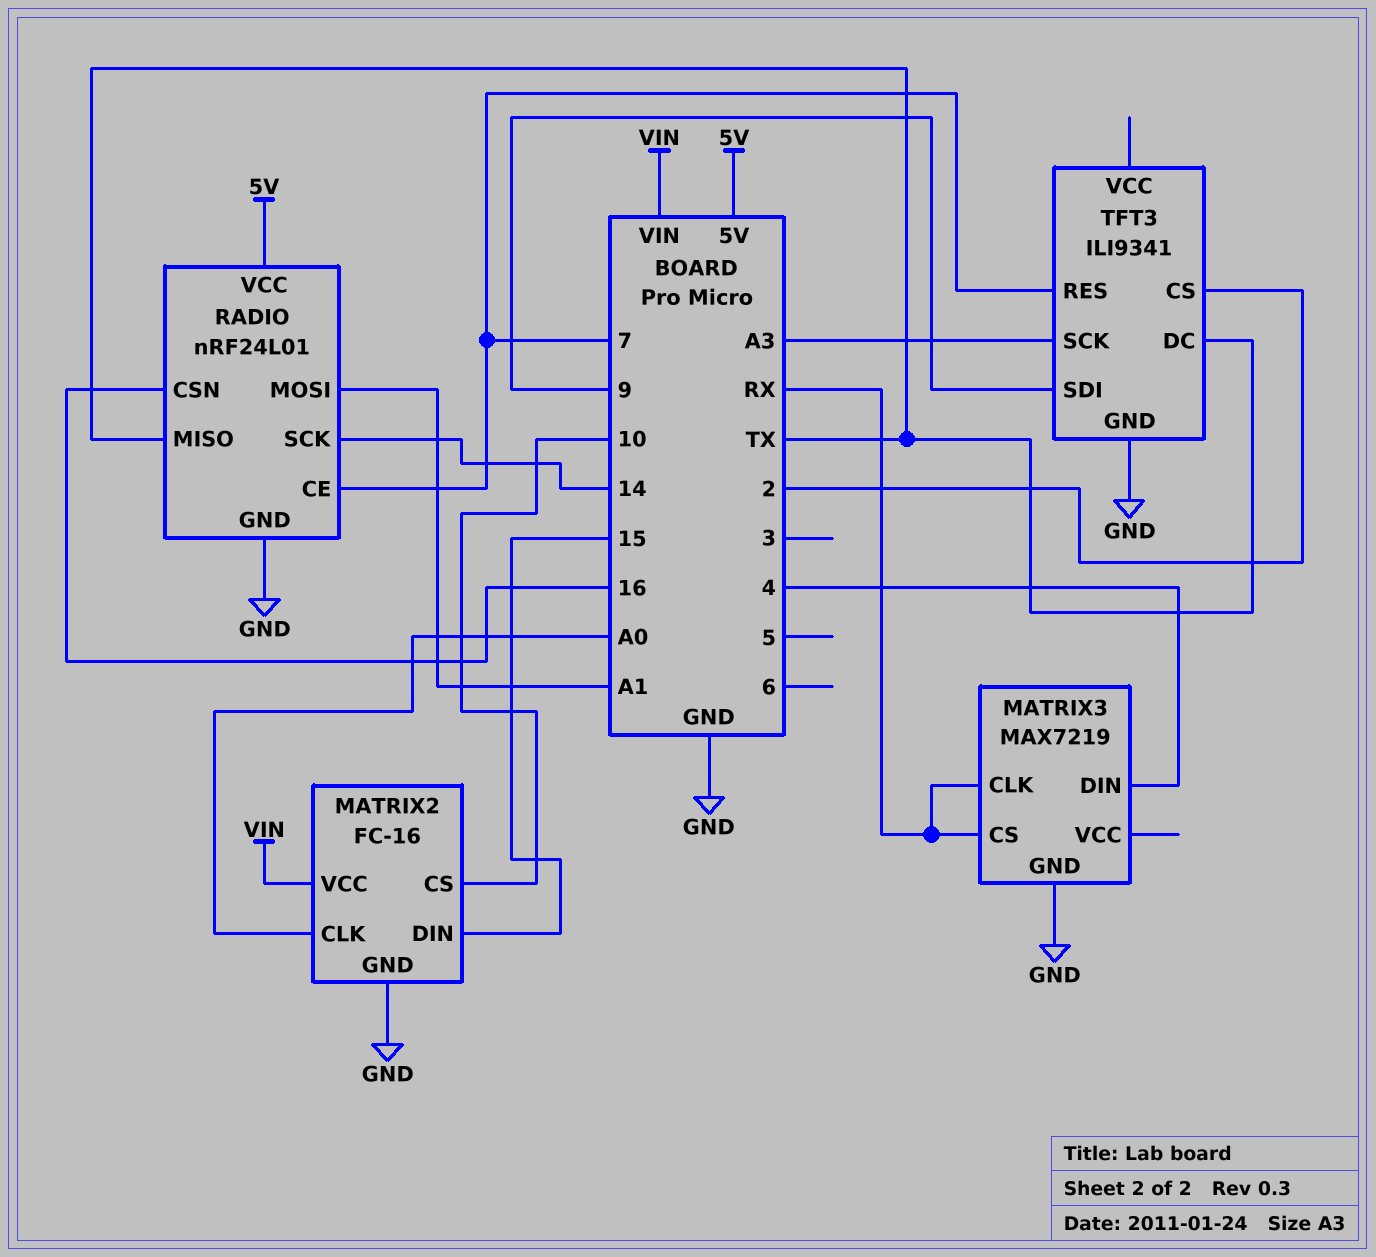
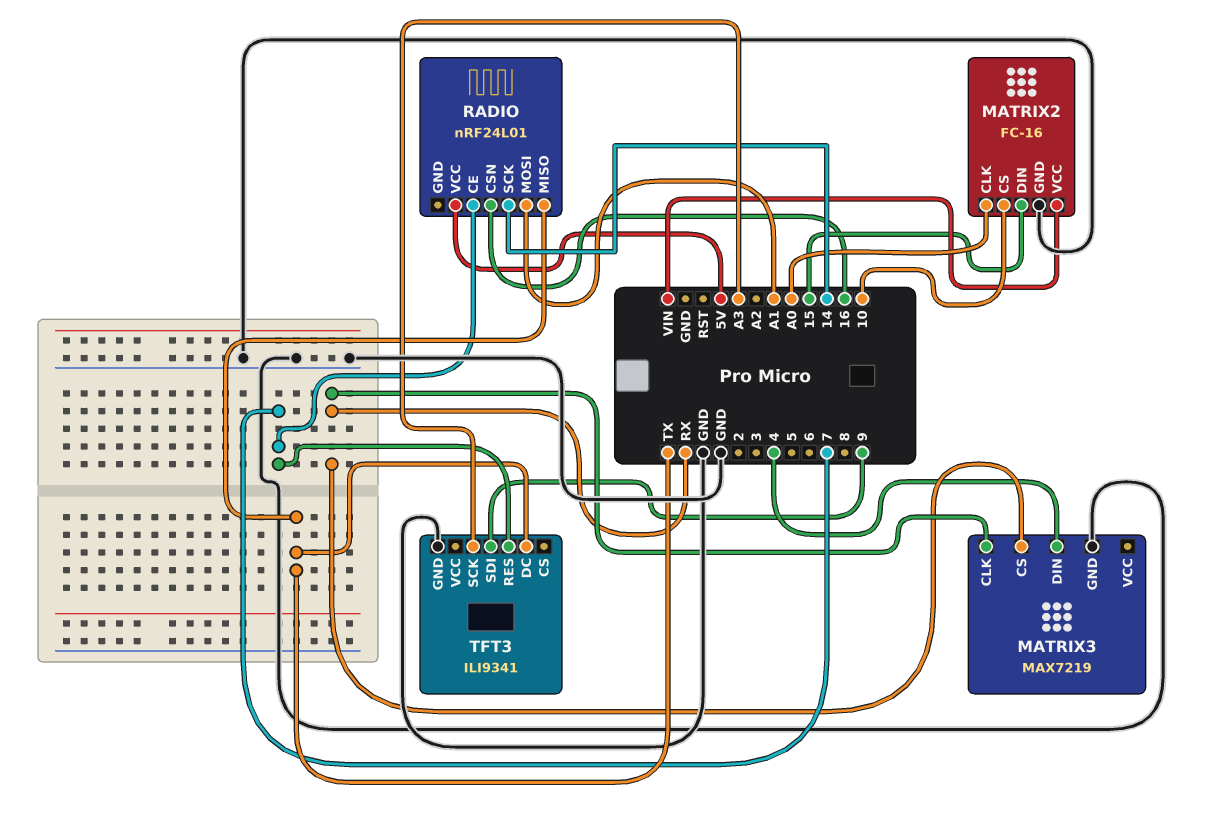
RADIO pin GND: GND -> none
TFT3 pin CS: 2 -> none

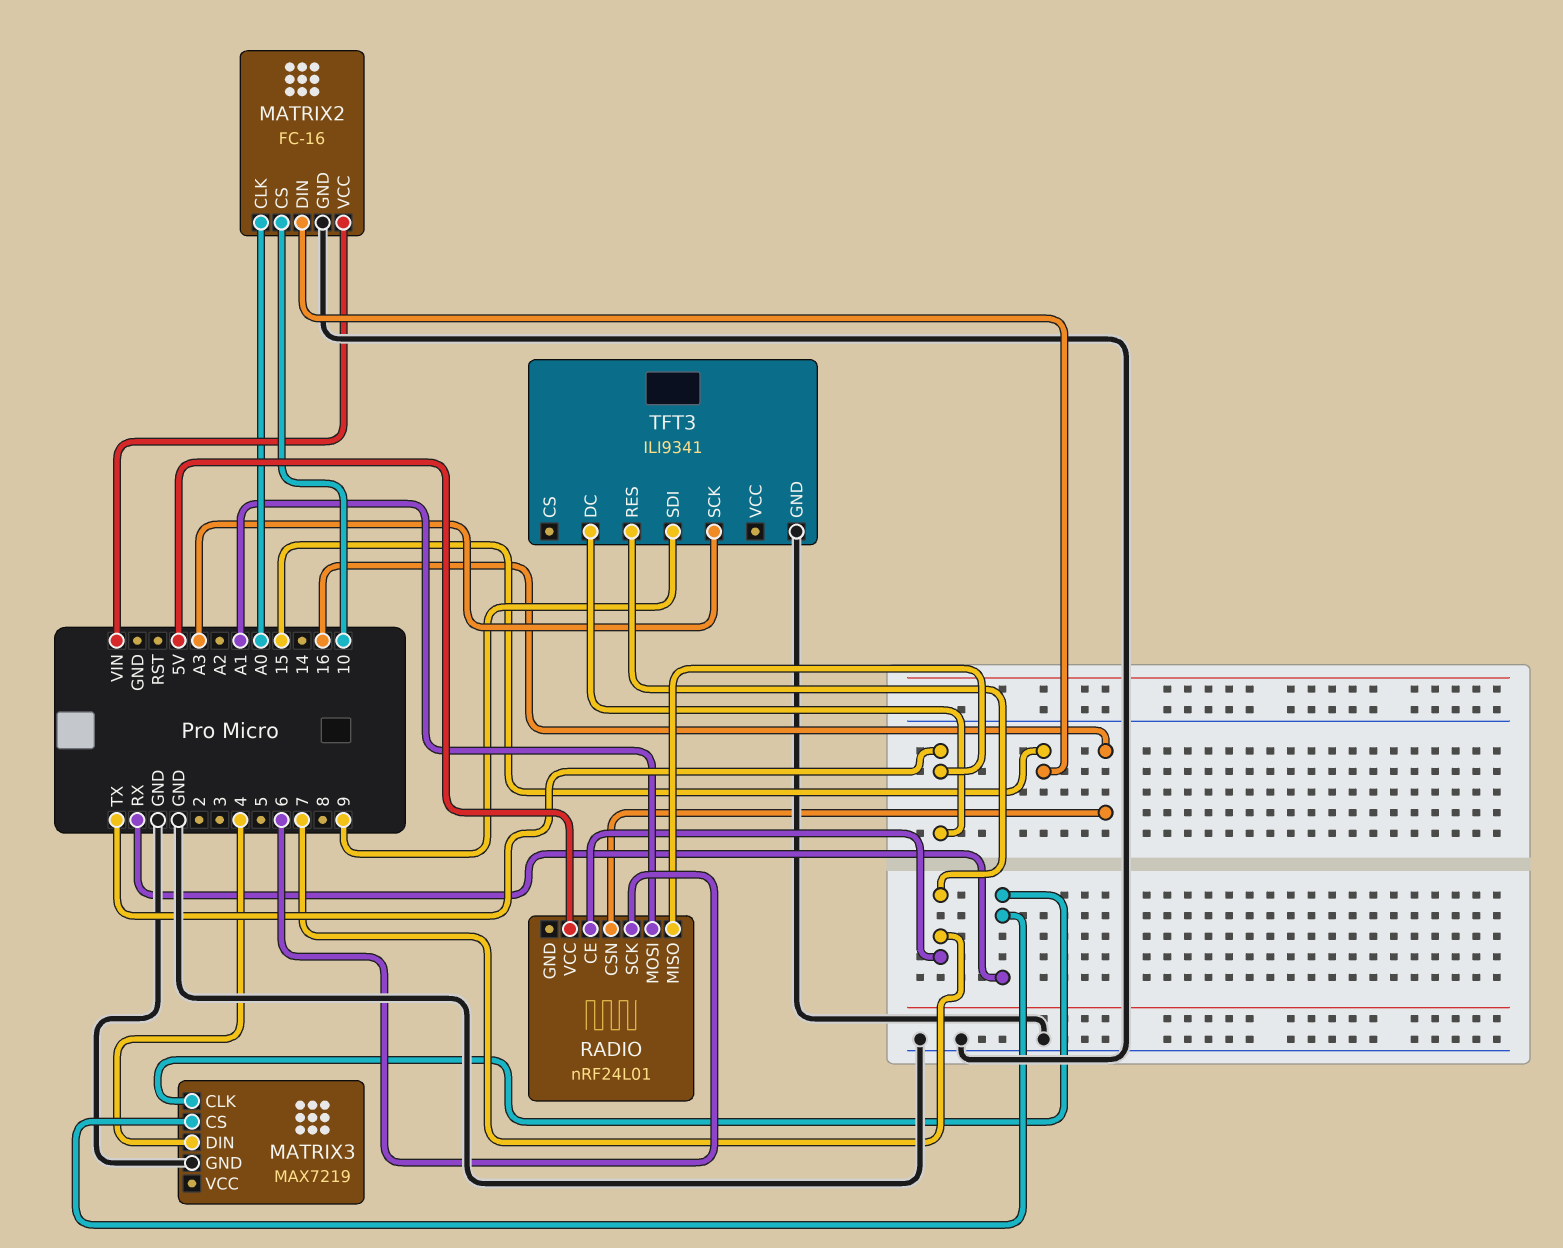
RADIO pin SCK: 14 -> 6

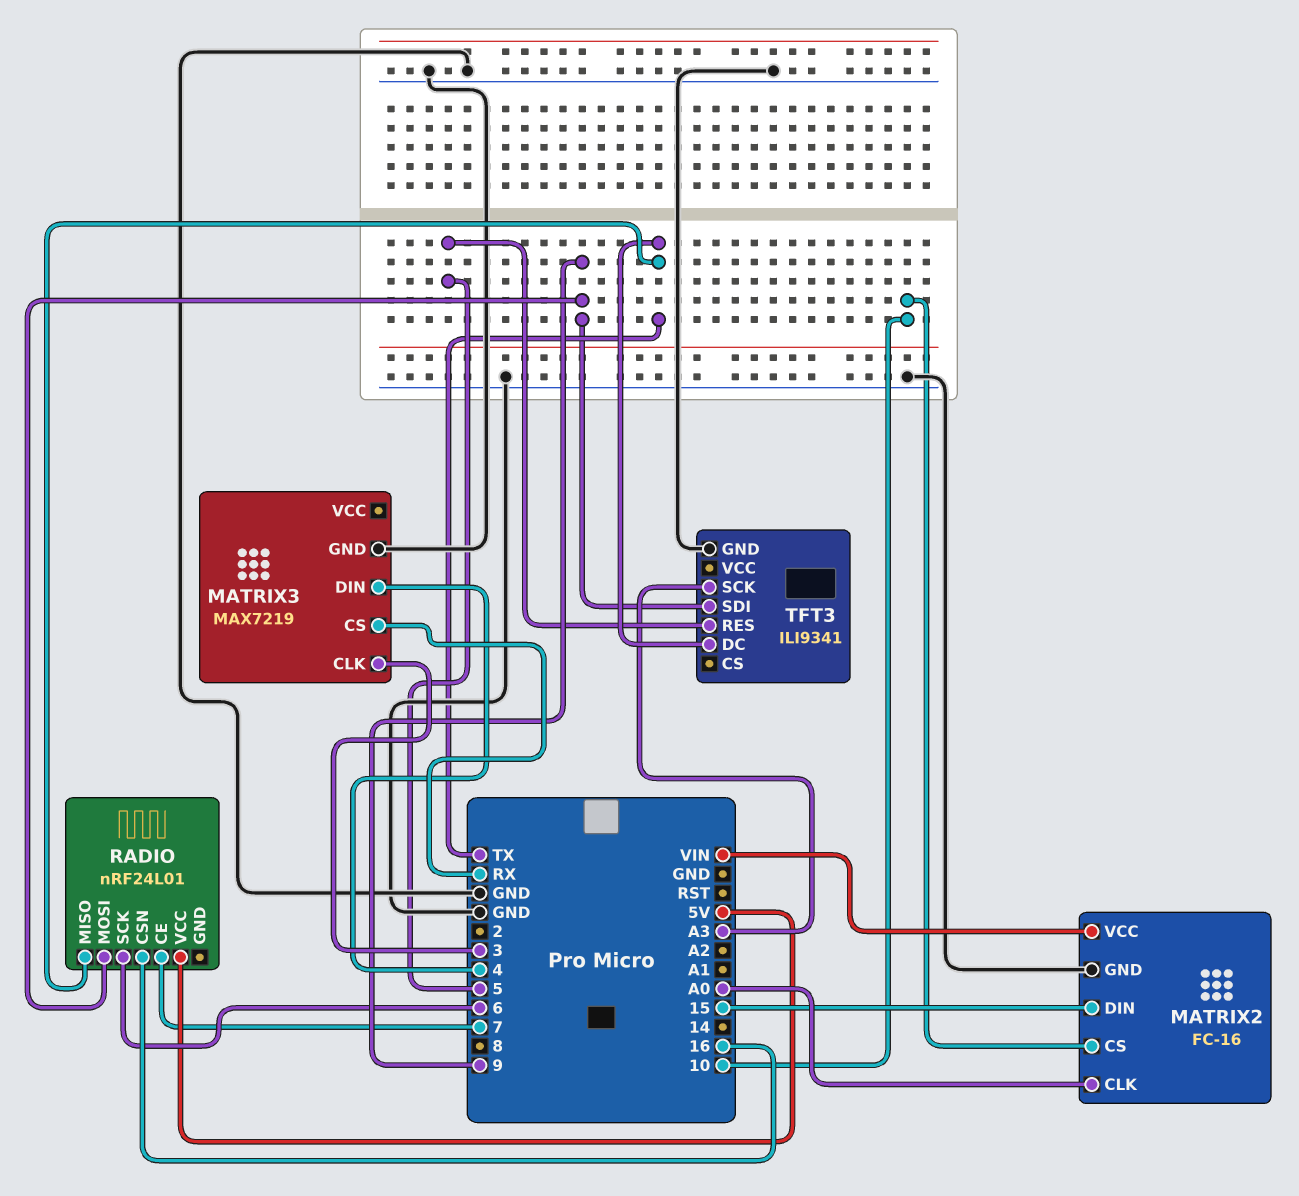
MATRIX3 pin CLK: RX -> 3
RADIO pin MOSI: A1 -> 9
TFT3 pin RES: 7 -> 5

